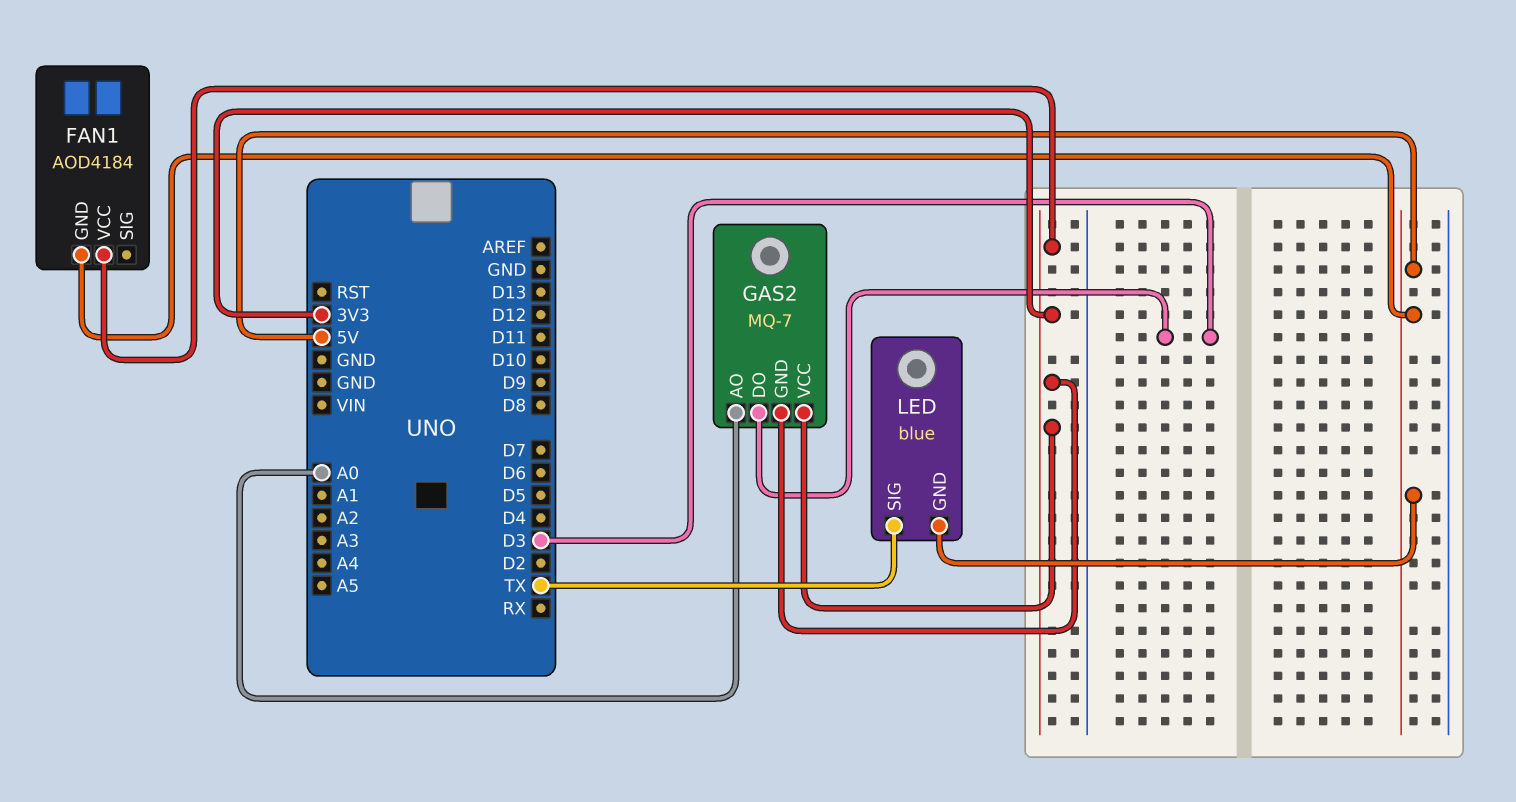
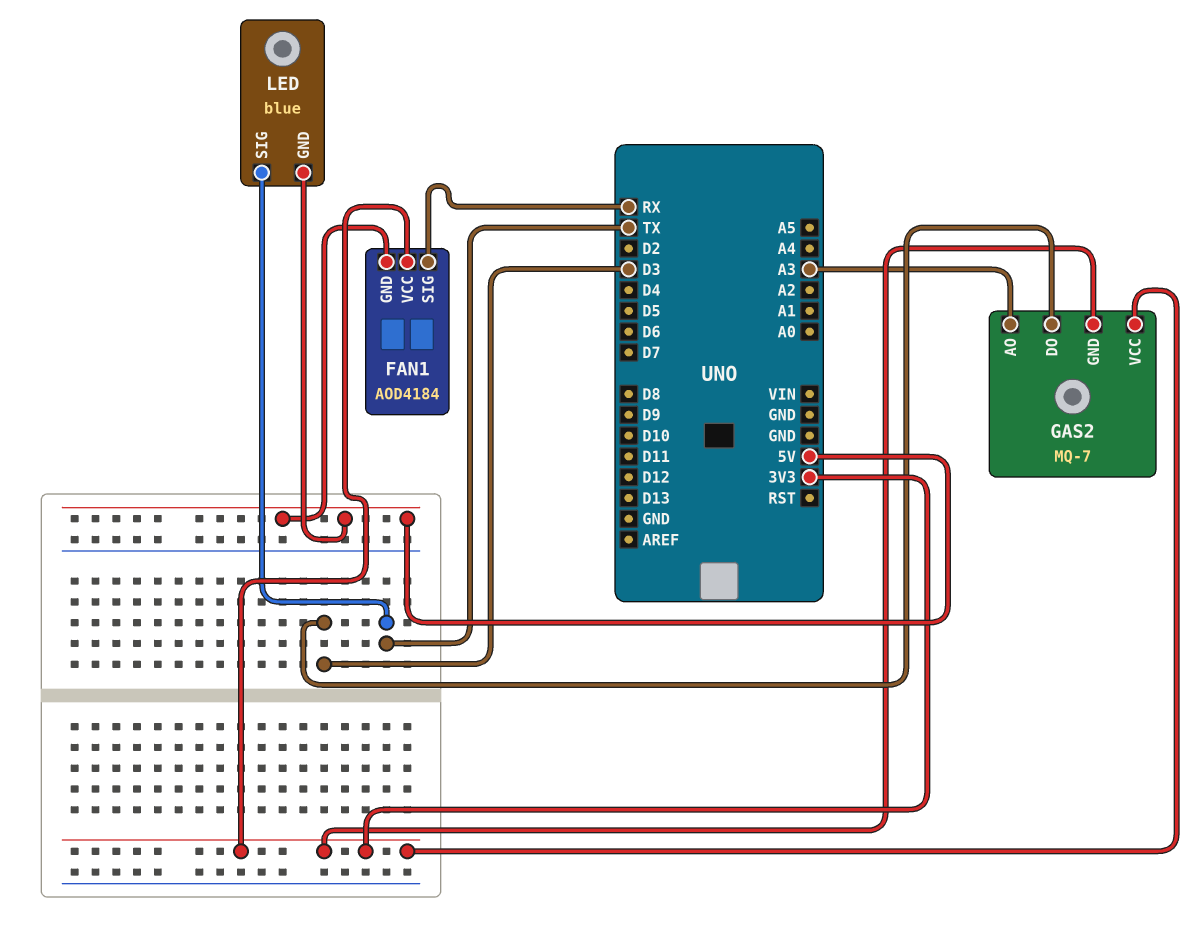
FAN1 pin SIG: none -> RX
GAS2 pin AO: A0 -> A3

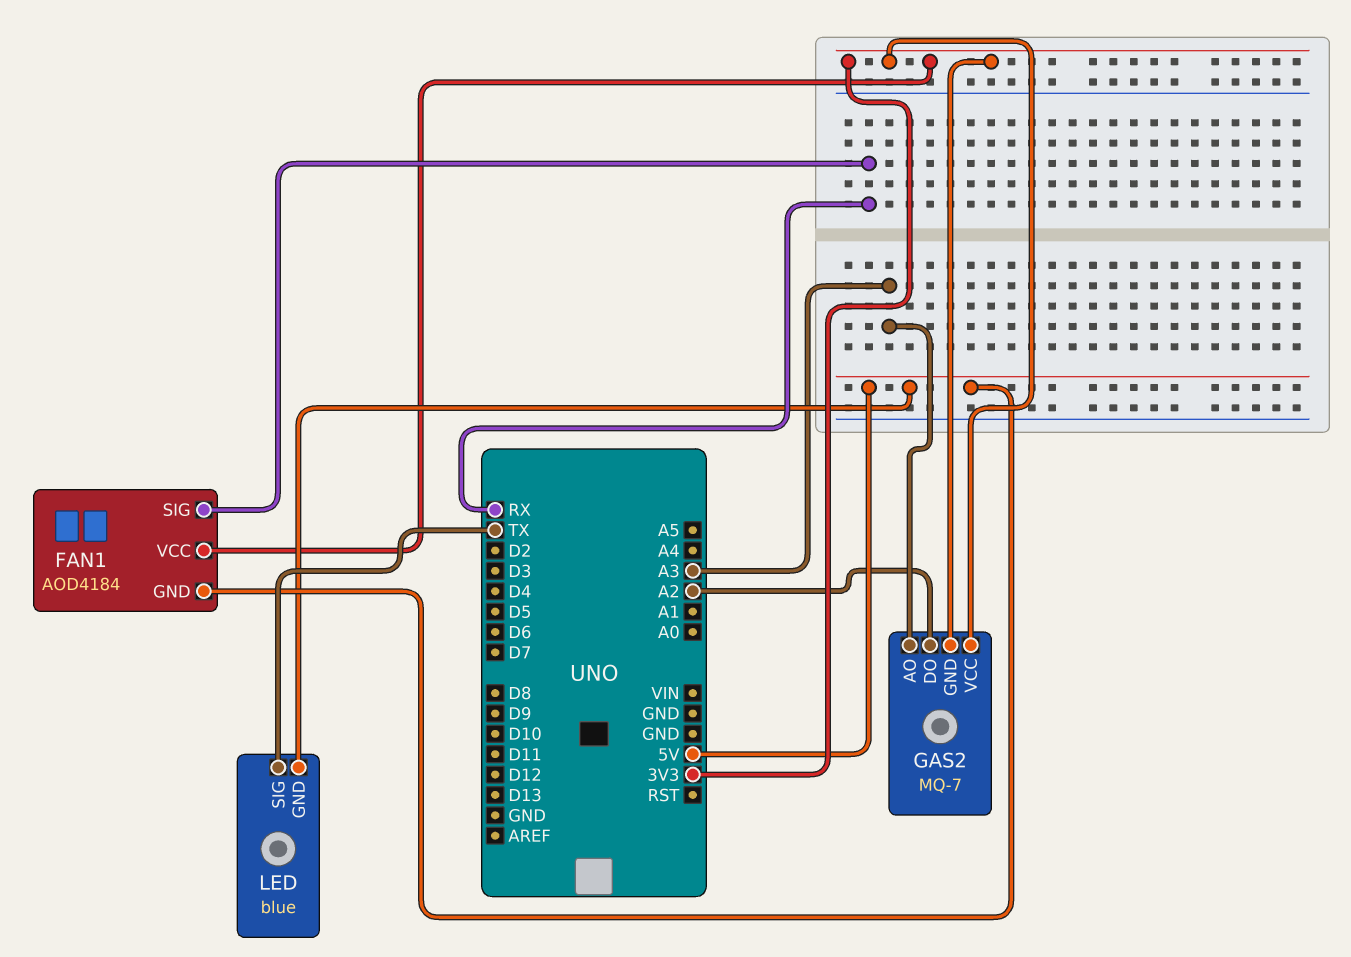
GAS2 pin DO: D3 -> A2

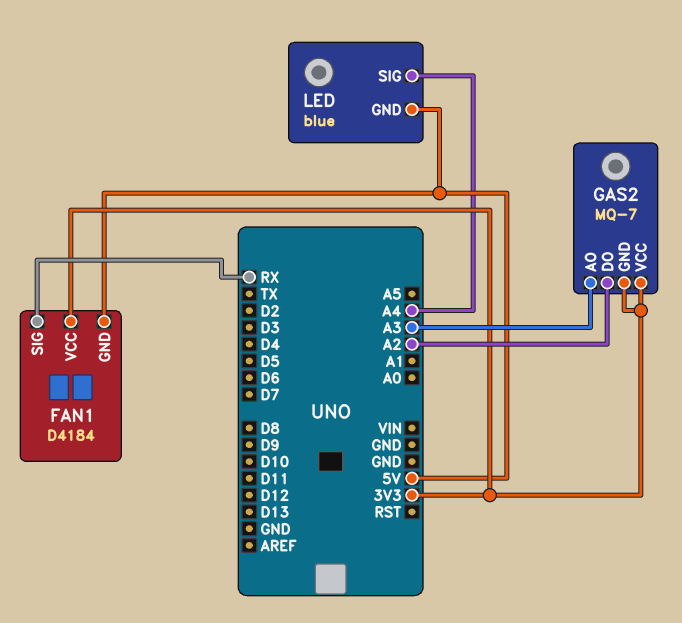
FAN1: AOD4184 -> D4184
LED pin SIG: TX -> A4

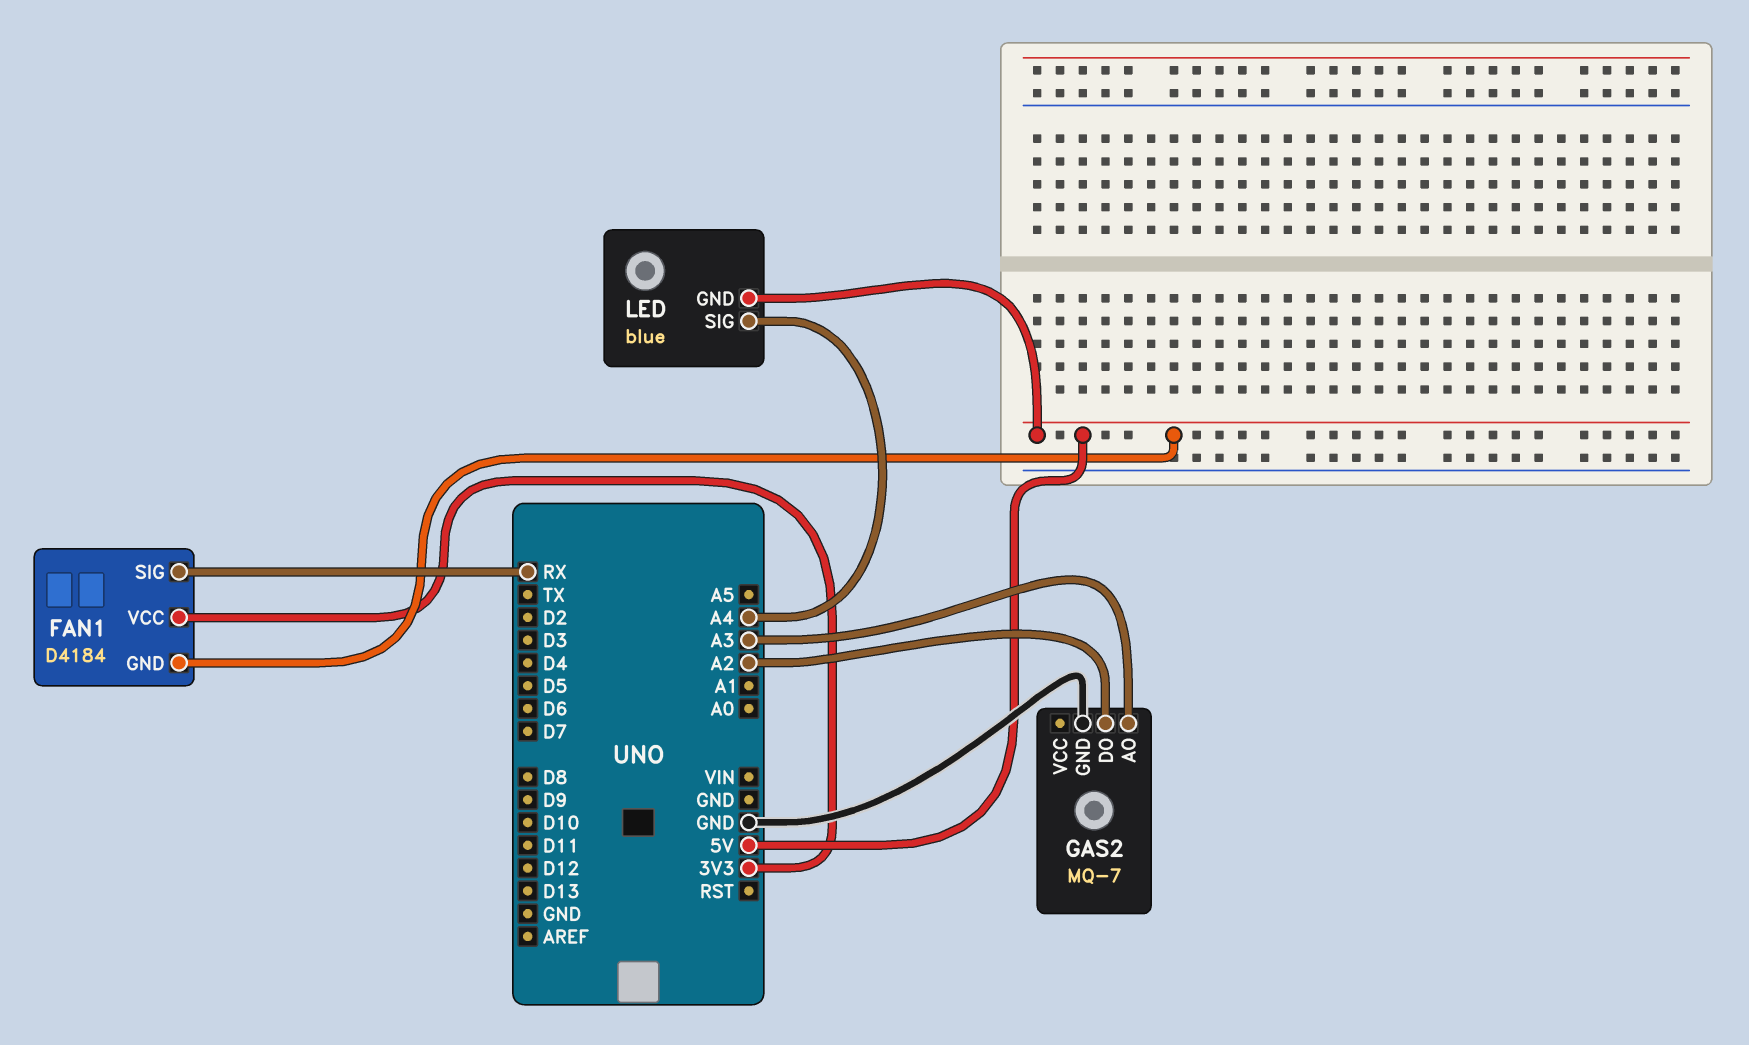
GAS2 pin GND: 3V3 -> GND
GAS2 pin VCC: 3V3 -> none

